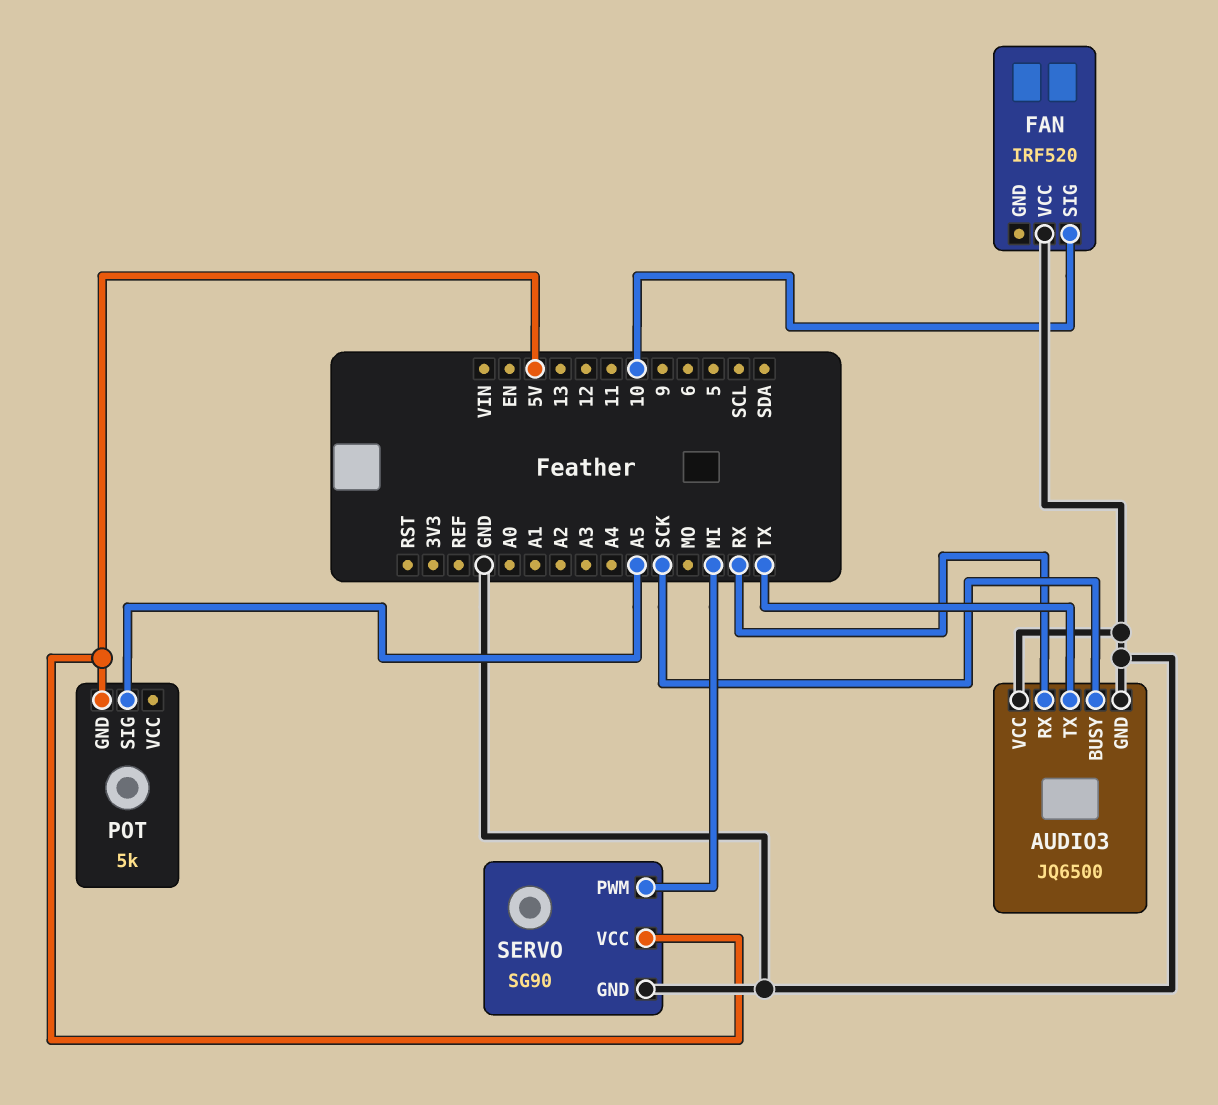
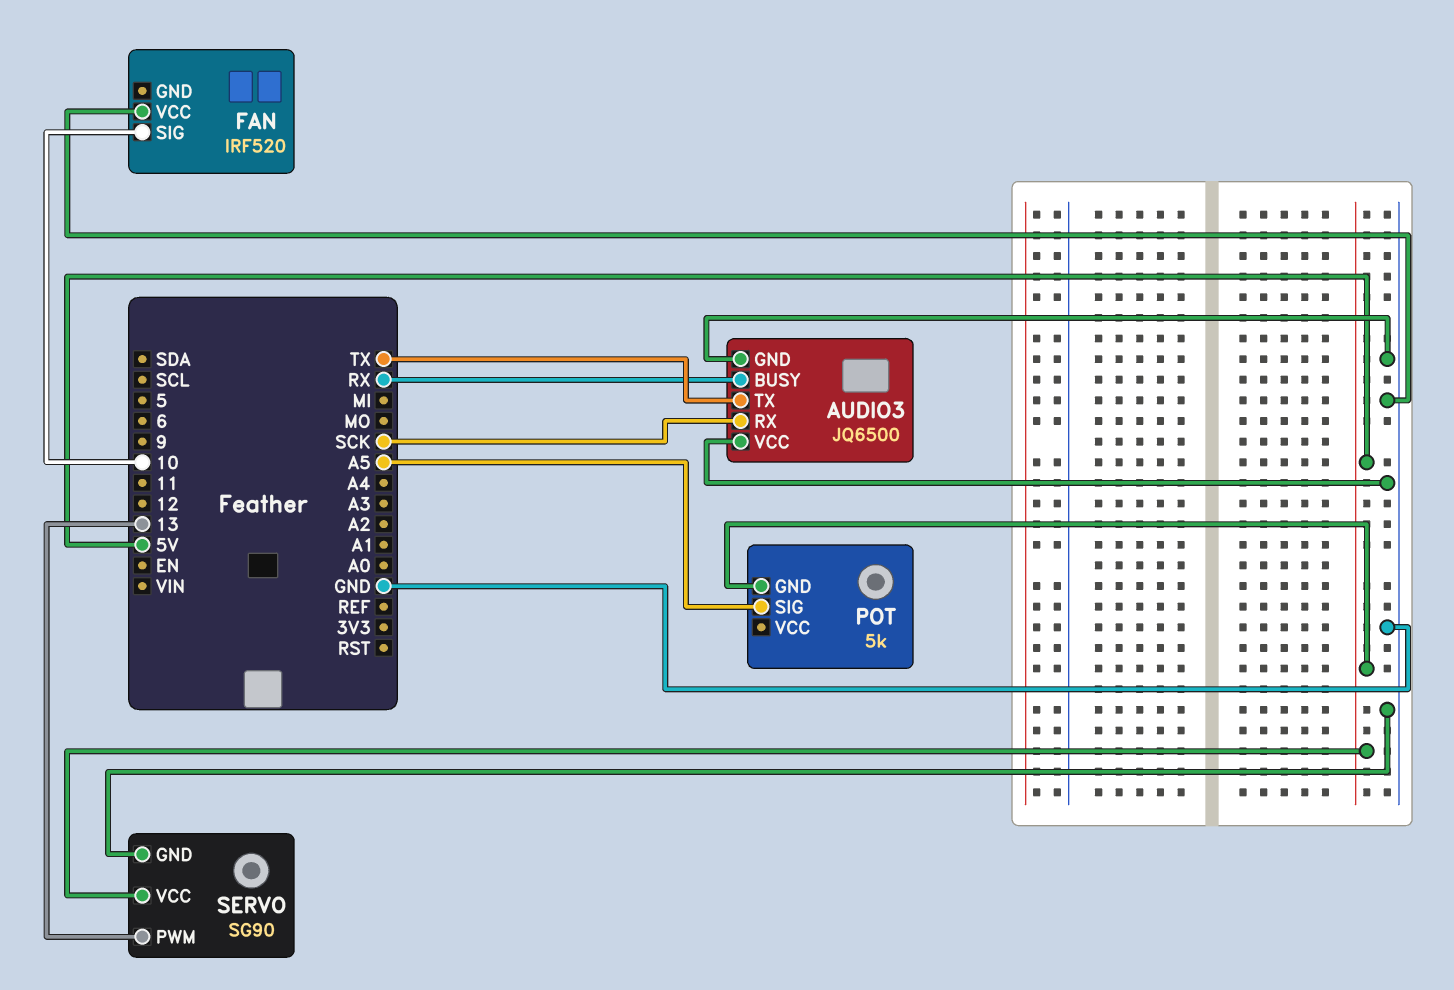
AUDIO3 pin BUSY: SCK -> RX
AUDIO3 pin RX: RX -> SCK
SERVO pin PWM: MI -> 13

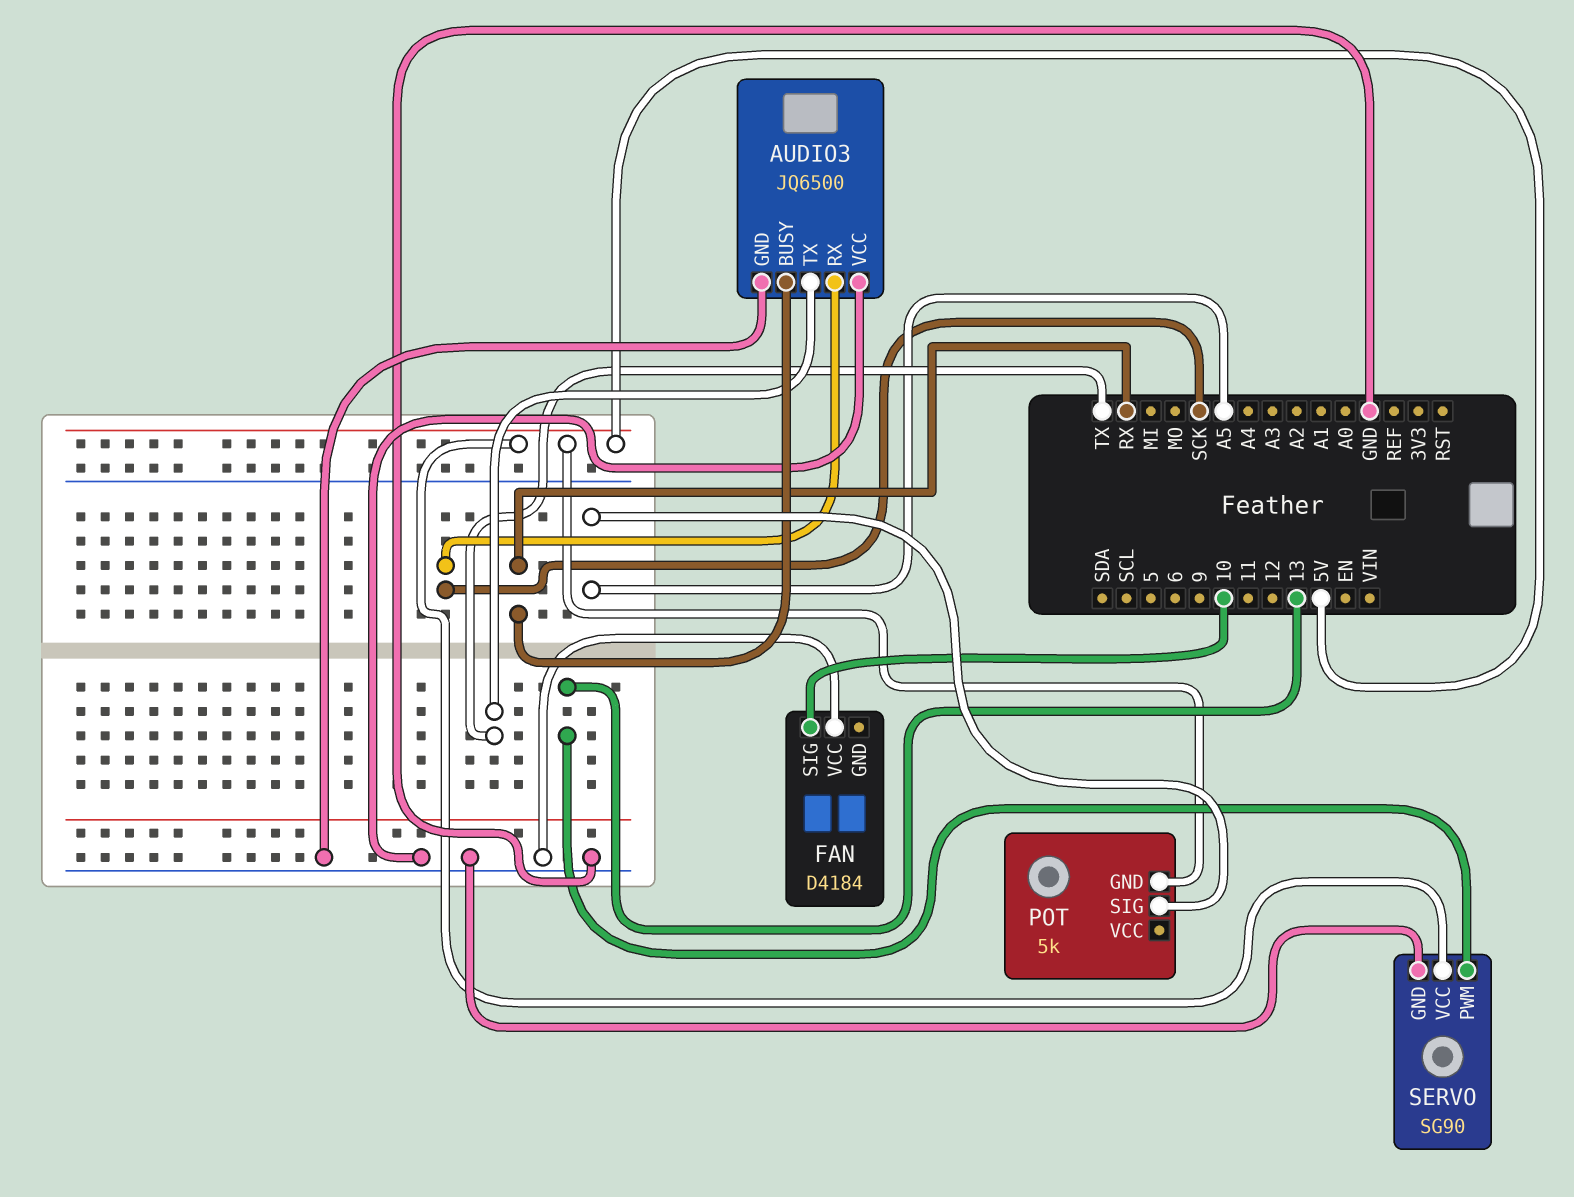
FAN: IRF520 -> D4184

